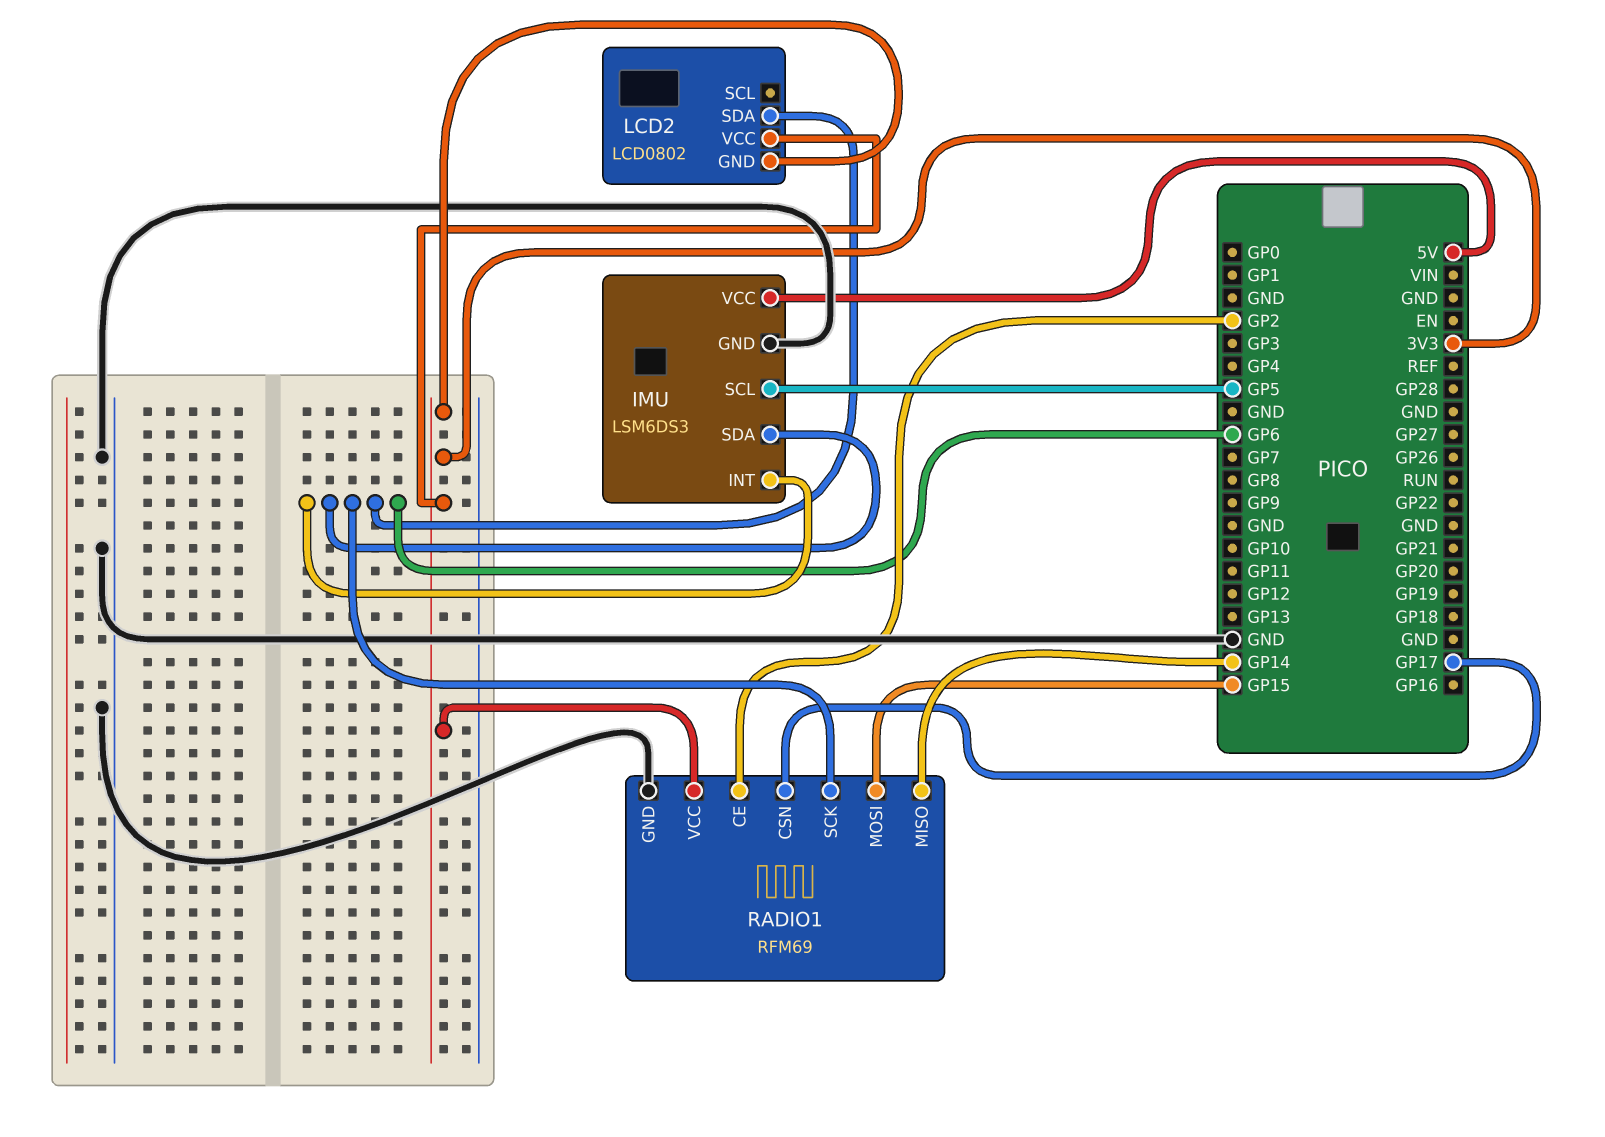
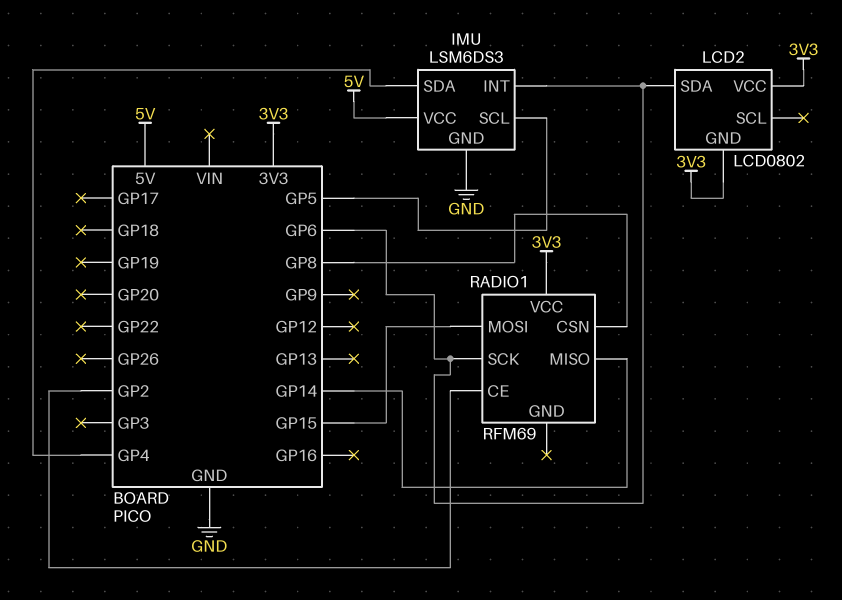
IMU pin SDA: GP6 -> GP4
RADIO1 pin CSN: GP17 -> GP8
RADIO1 pin GND: GND -> none

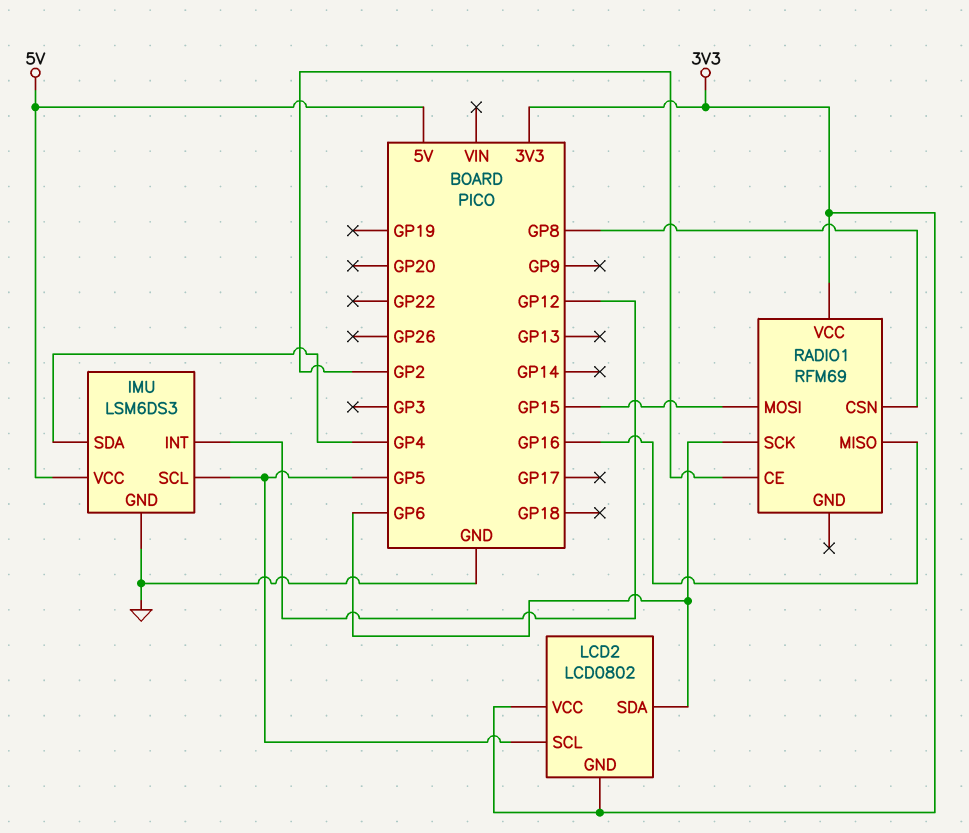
IMU pin INT: GP6 -> GP12
LCD2 pin SCL: none -> GP5
RADIO1 pin MISO: GP14 -> GP16

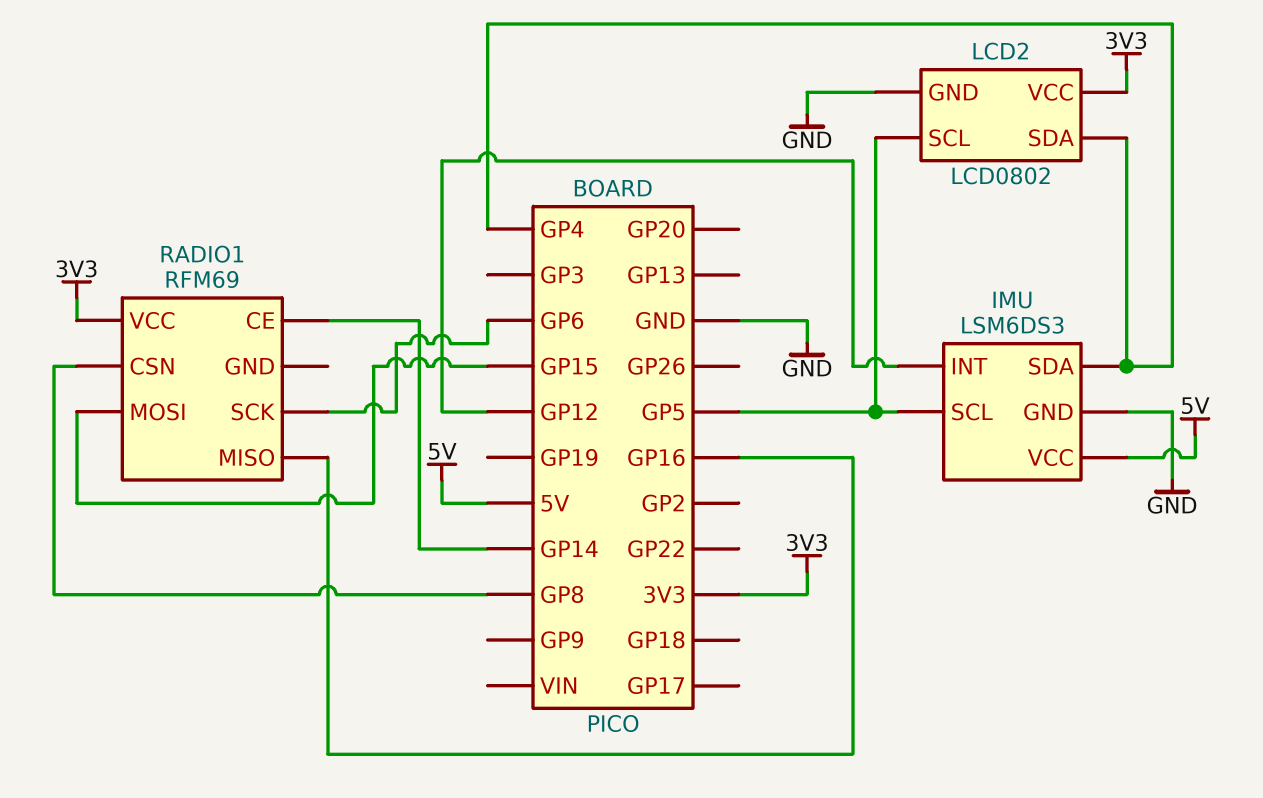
LCD2 pin GND: 3V3 -> GND
LCD2 pin SDA: GP6 -> GP4
RADIO1 pin CE: GP2 -> GP14

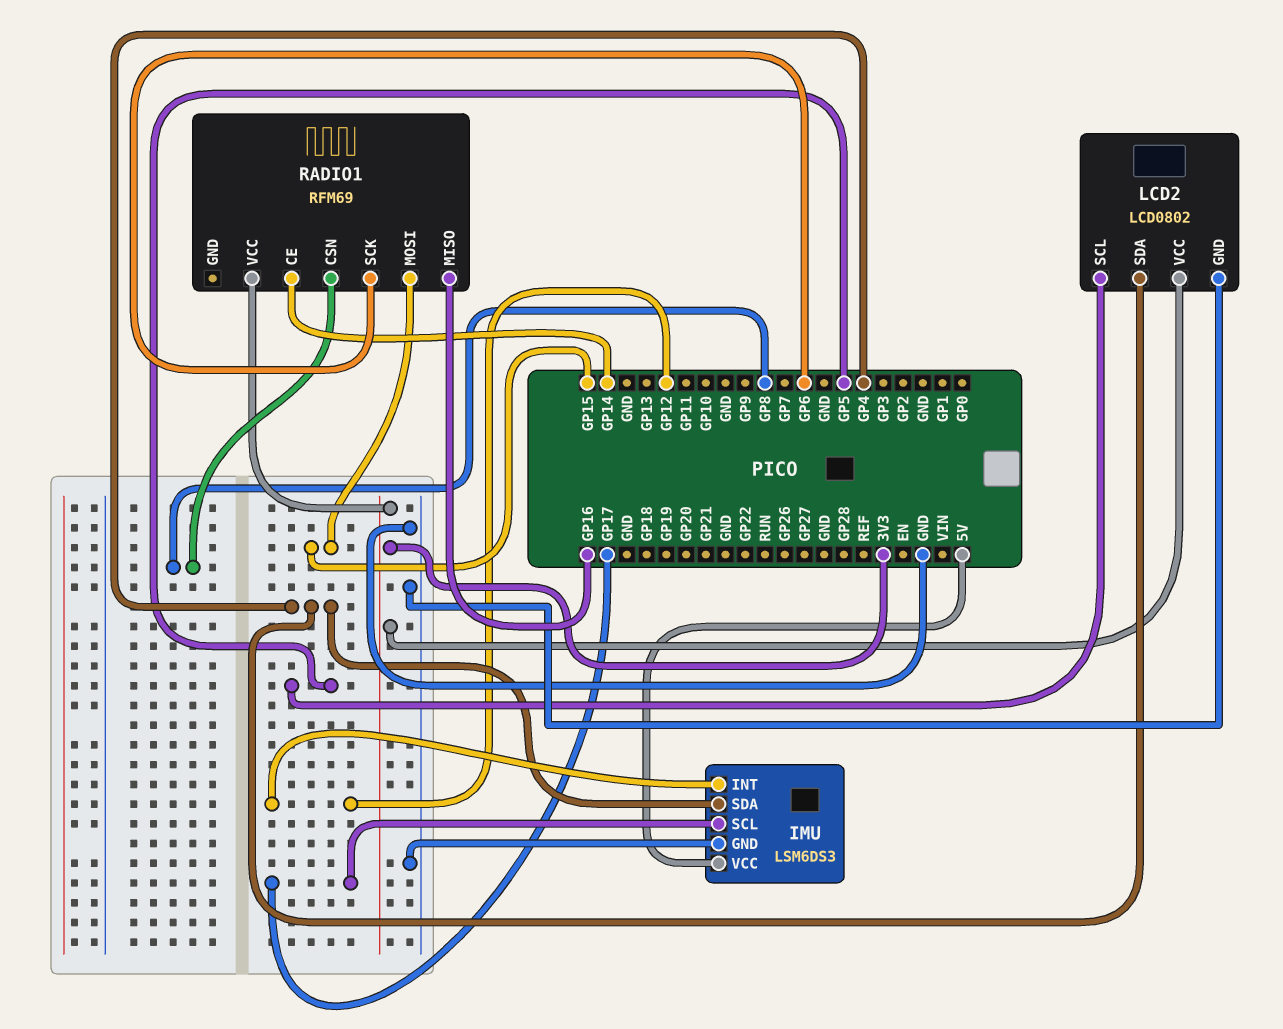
IMU pin SCL: GP5 -> GP17

